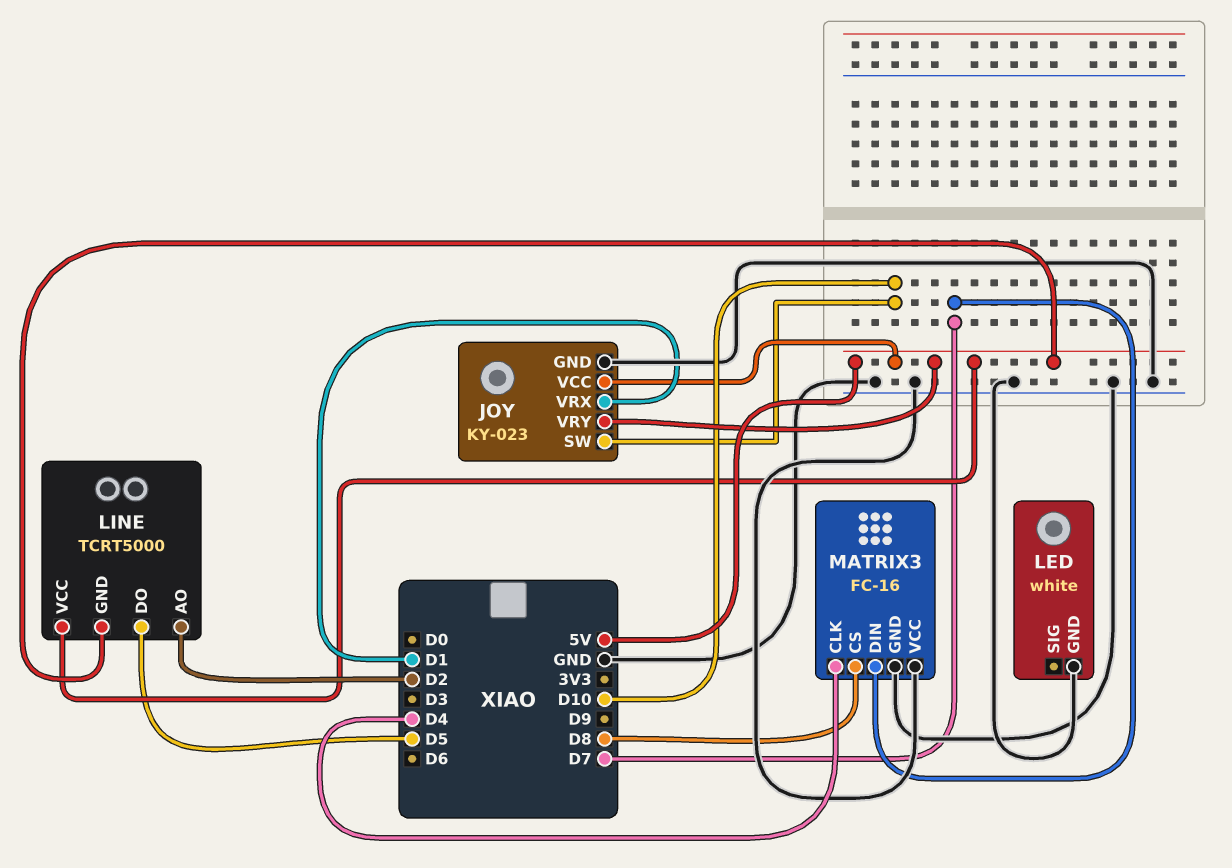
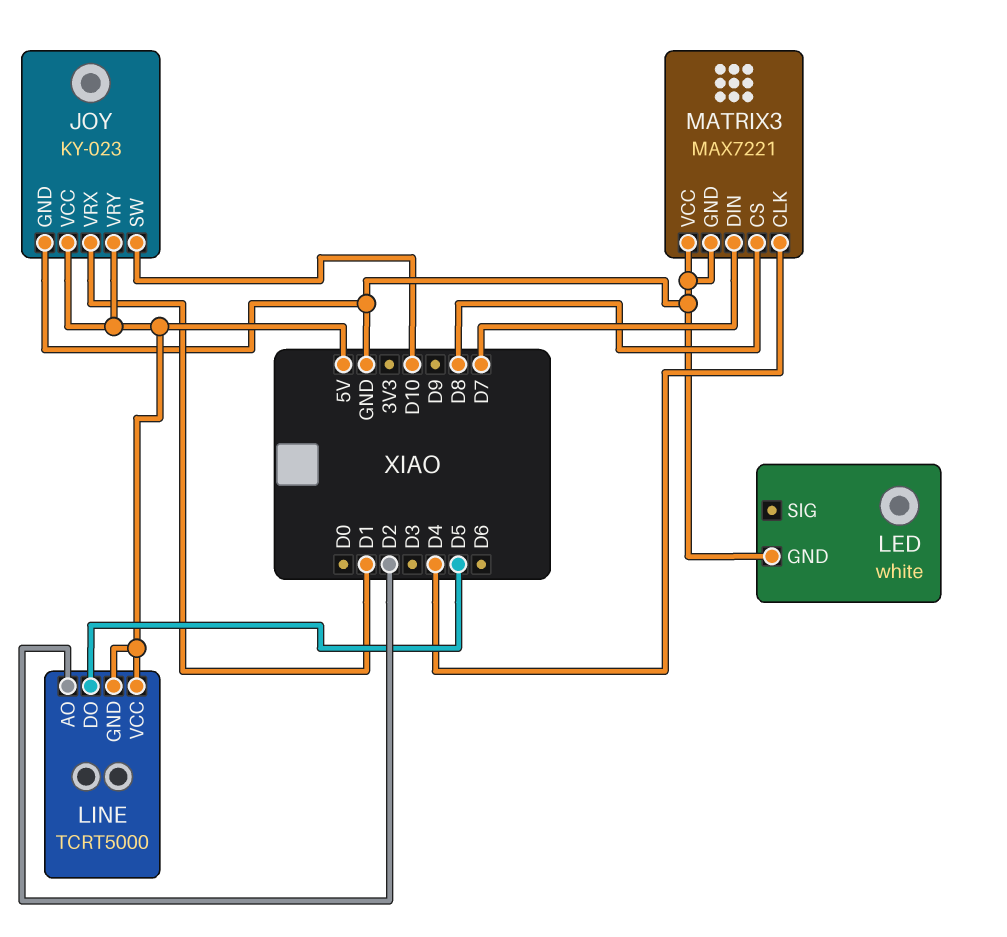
MATRIX3: FC-16 -> MAX7221

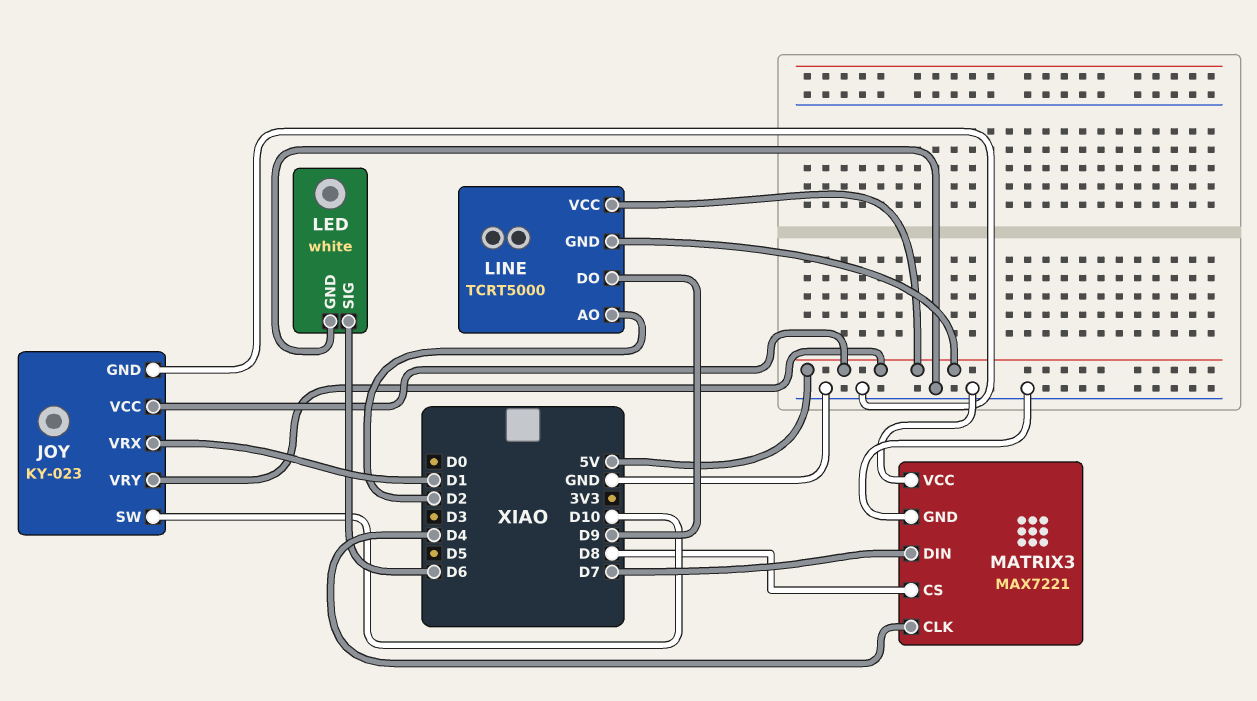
LED pin SIG: none -> D6
LINE pin DO: D5 -> D9

